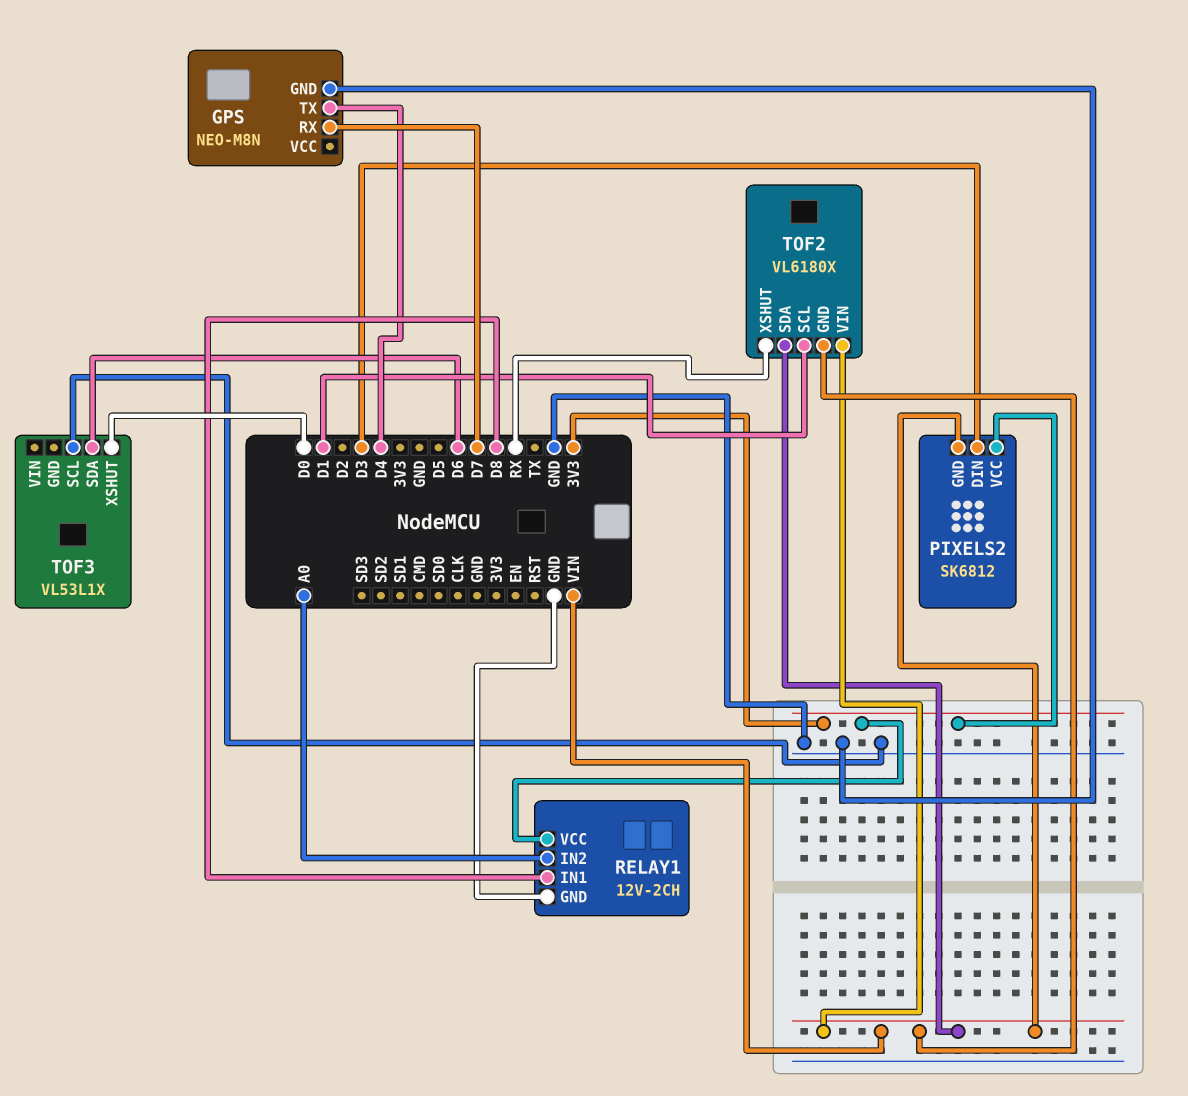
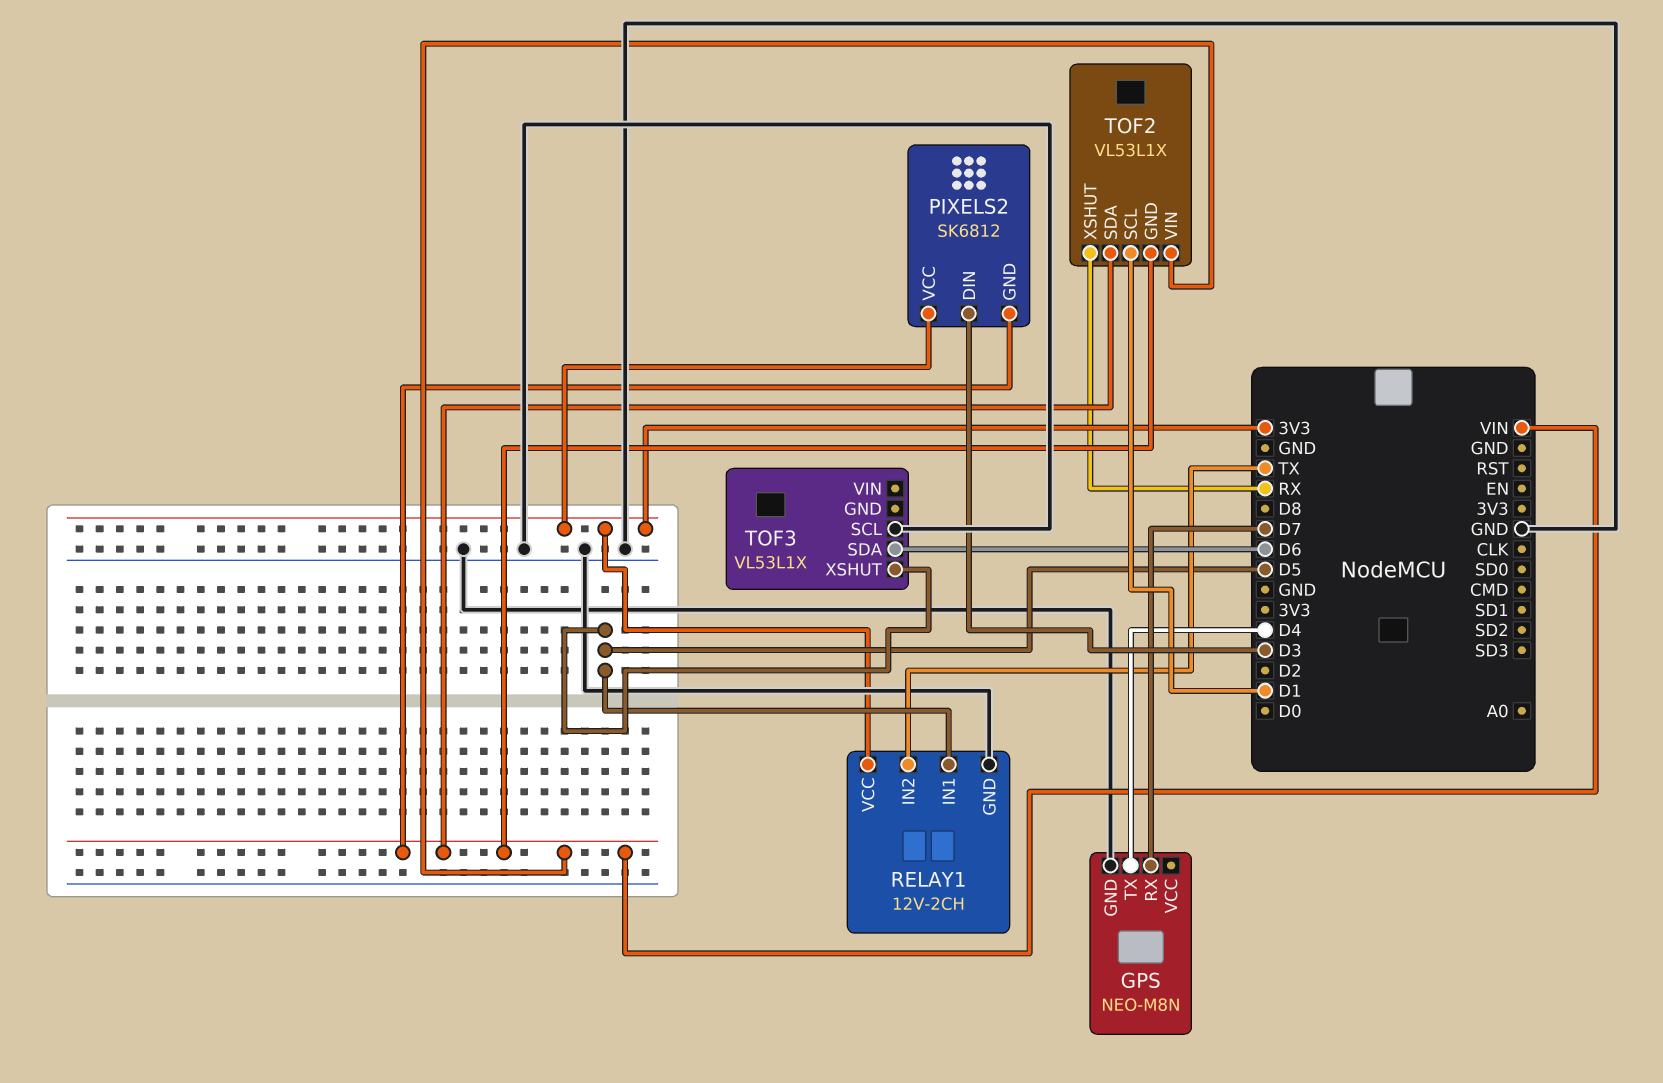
RELAY1 pin IN1: D8 -> D5
RELAY1 pin IN2: A0 -> TX
TOF2: VL6180X -> VL53L1X
TOF3 pin XSHUT: D0 -> D5

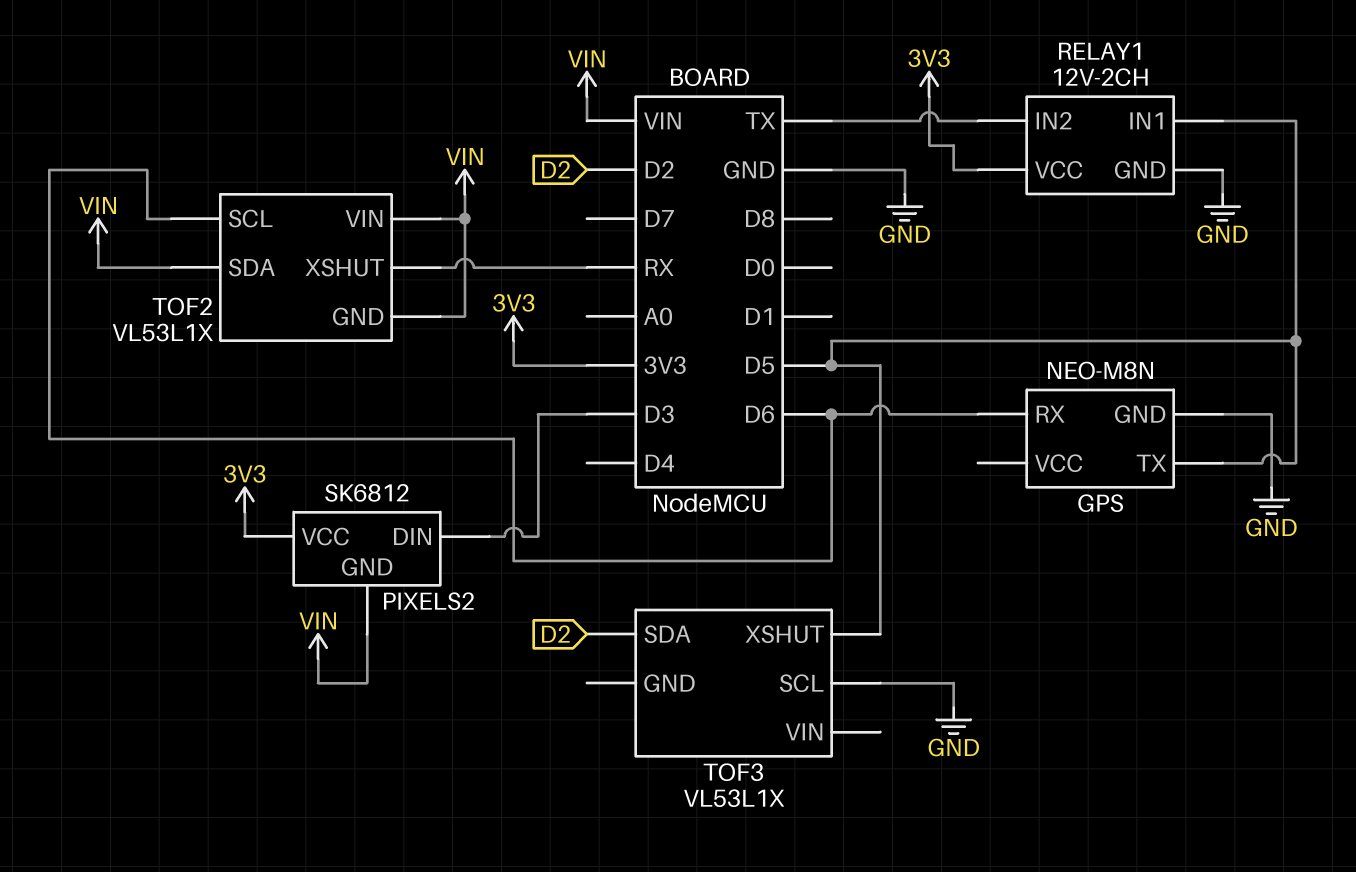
GPS pin RX: D7 -> D6
GPS pin TX: D4 -> D5
TOF2 pin SCL: D1 -> D6
TOF3 pin SDA: D6 -> D2

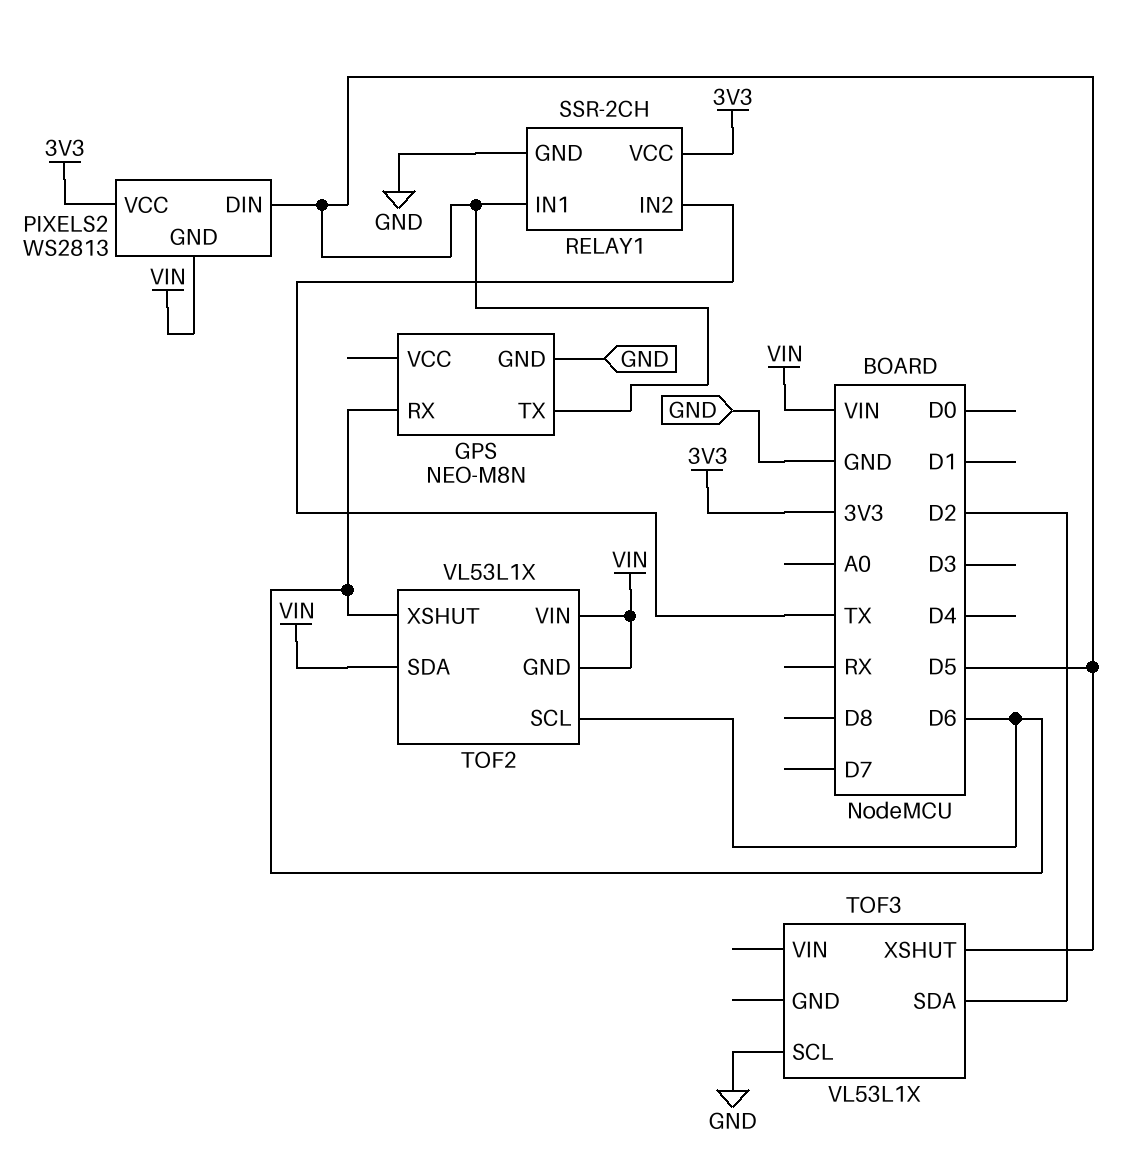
PIXELS2: SK6812 -> WS2813
PIXELS2 pin DIN: D3 -> D5
RELAY1: 12V-2CH -> SSR-2CH
TOF2 pin XSHUT: RX -> D6

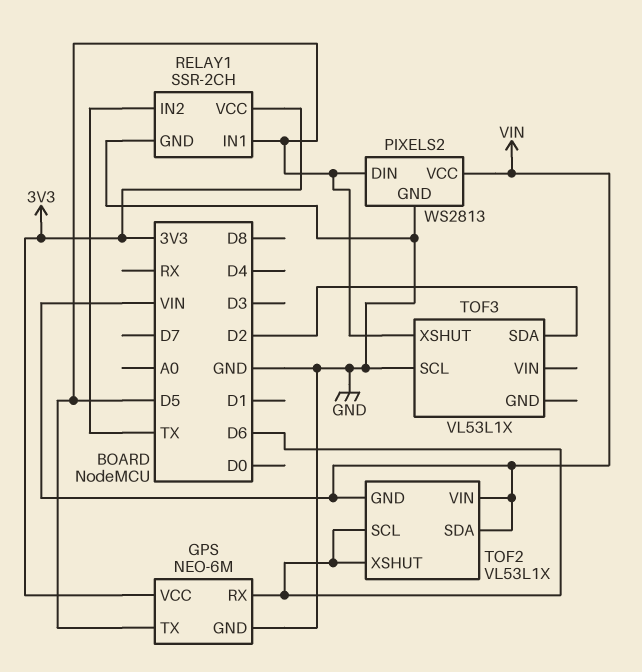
GPS: NEO-M8N -> NEO-6M
GPS pin VCC: none -> 3V3
PIXELS2 pin GND: VIN -> GND
PIXELS2 pin VCC: 3V3 -> VIN

